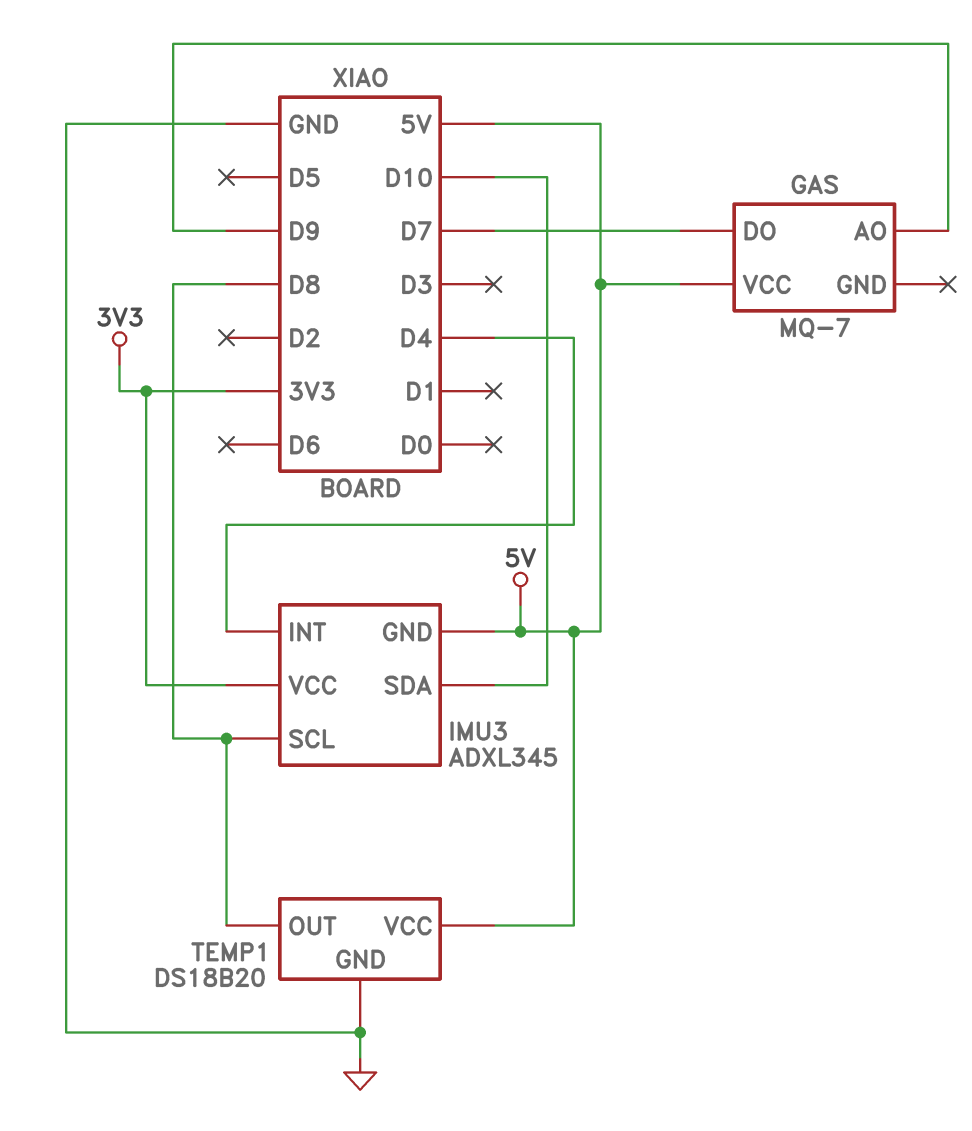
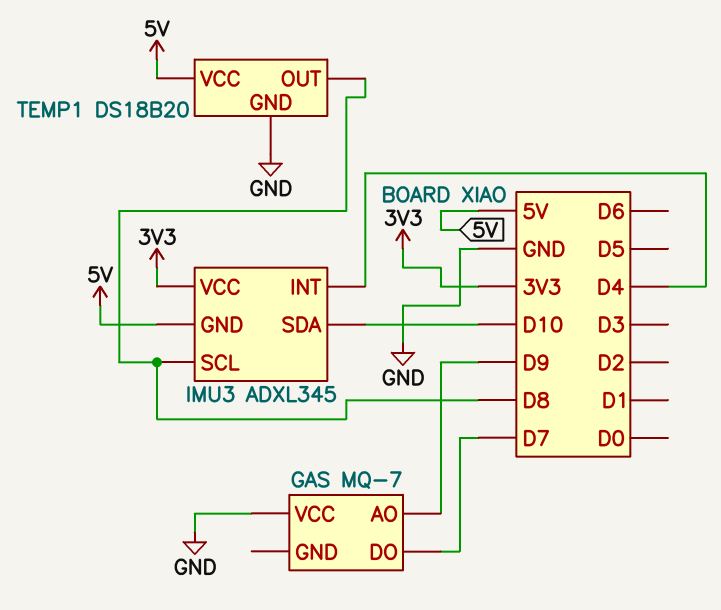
GAS pin VCC: 5V -> GND

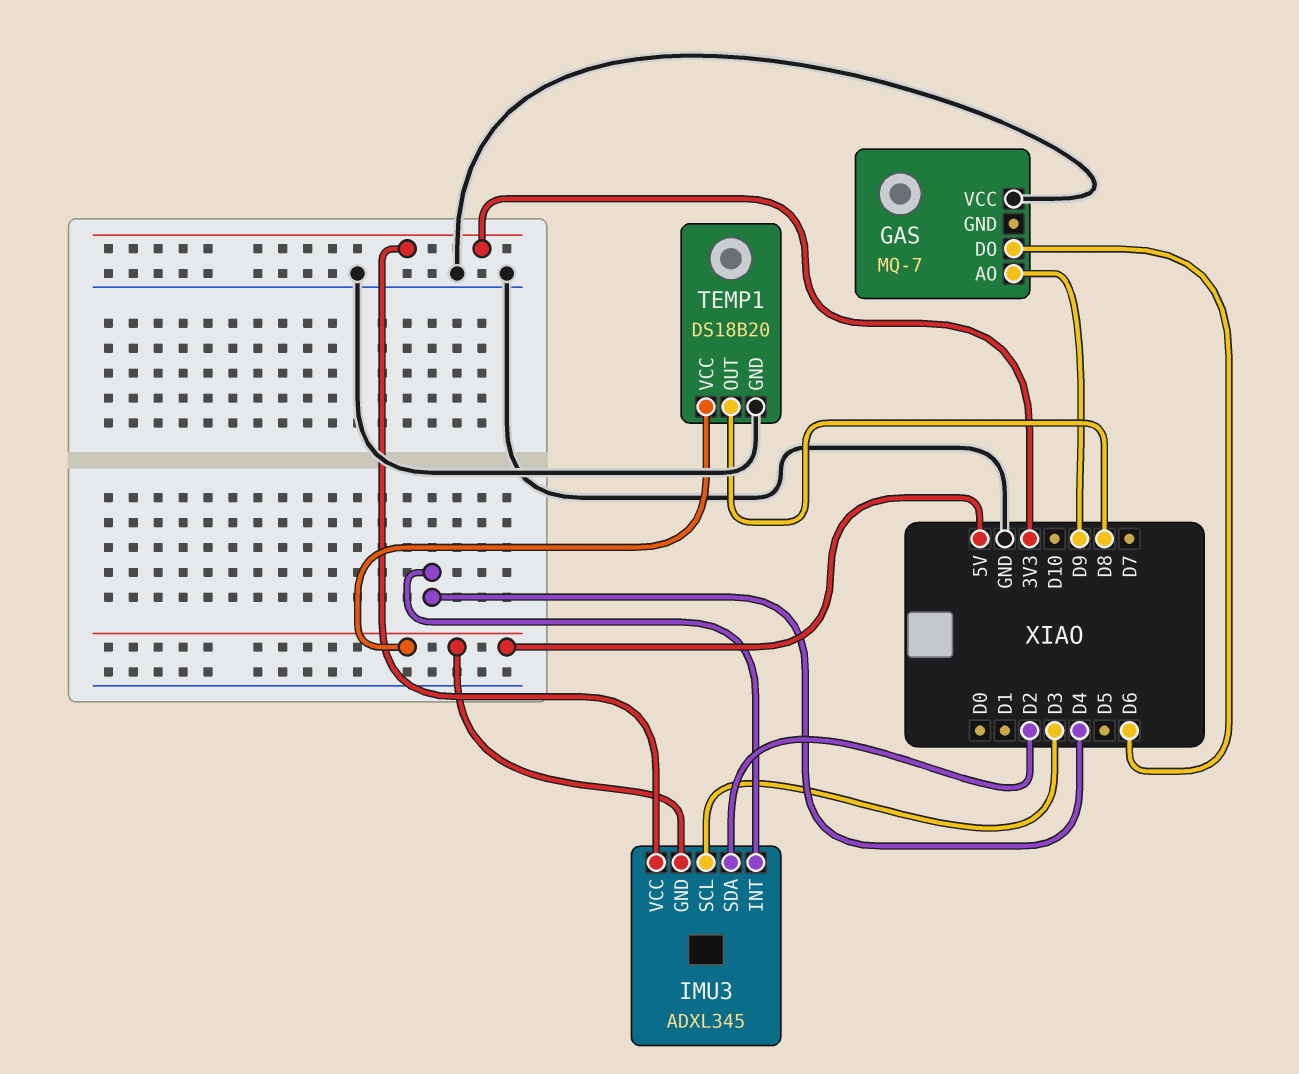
GAS pin DO: D7 -> D6
IMU3 pin SCL: D8 -> D3
IMU3 pin SDA: D10 -> D2

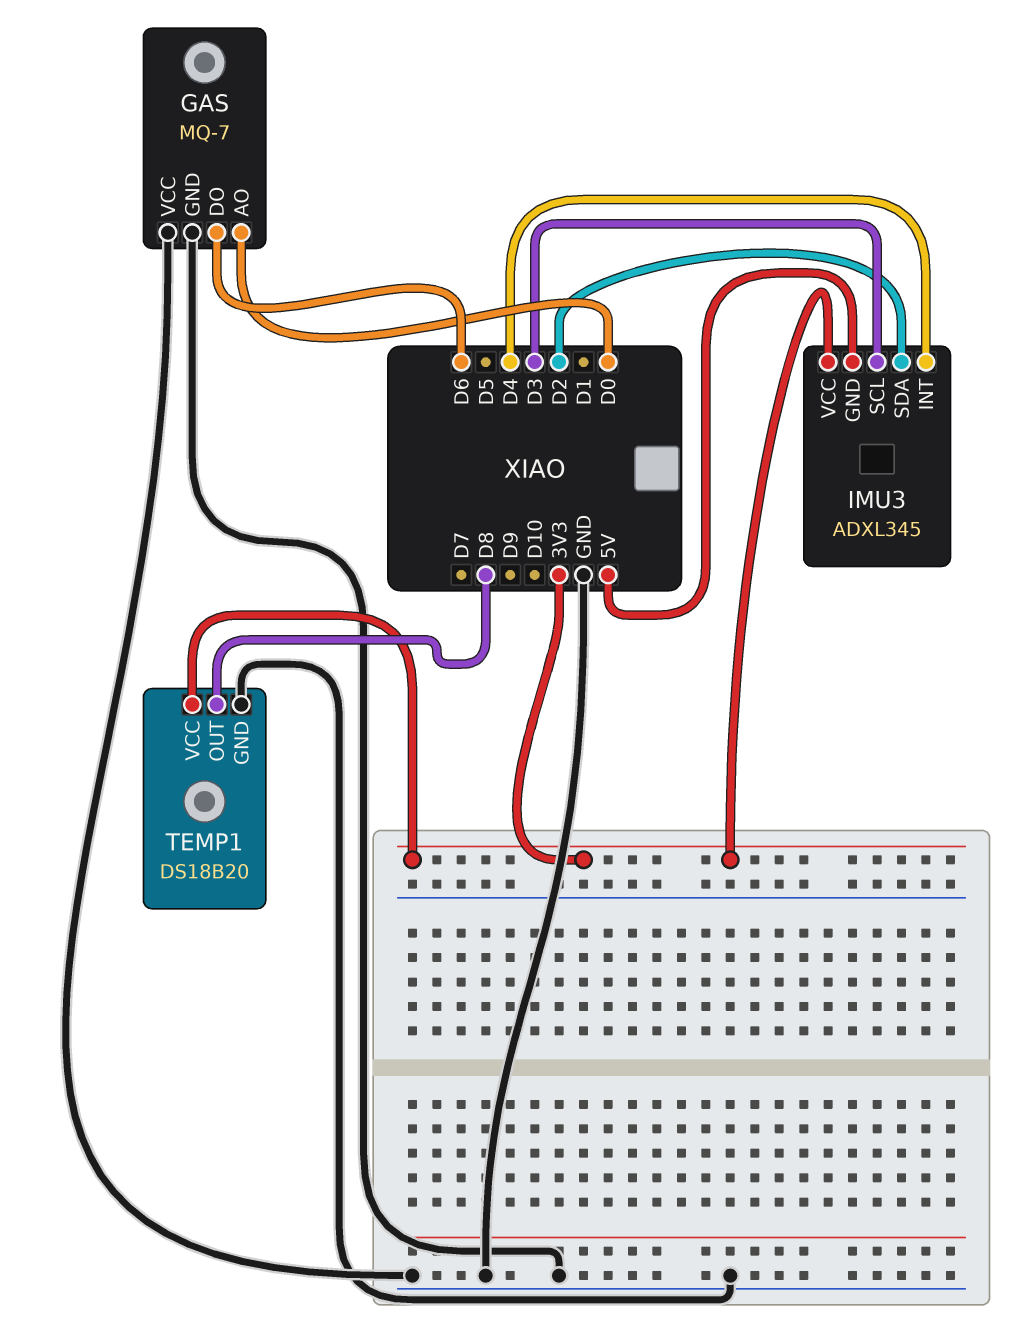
GAS pin AO: D9 -> D0
GAS pin GND: none -> GND
TEMP1 pin VCC: 5V -> 3V3

